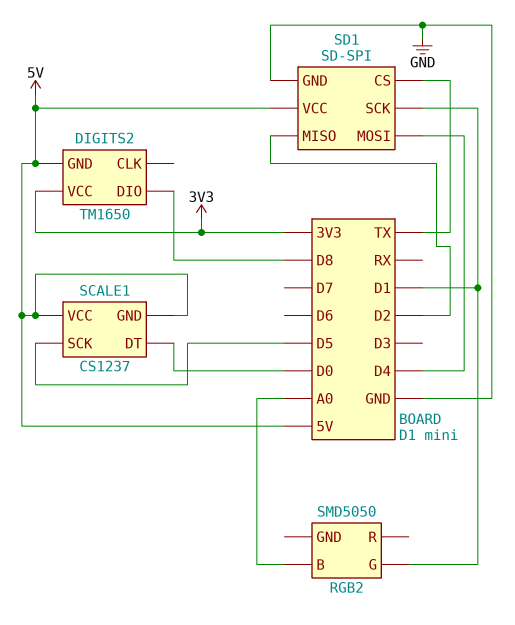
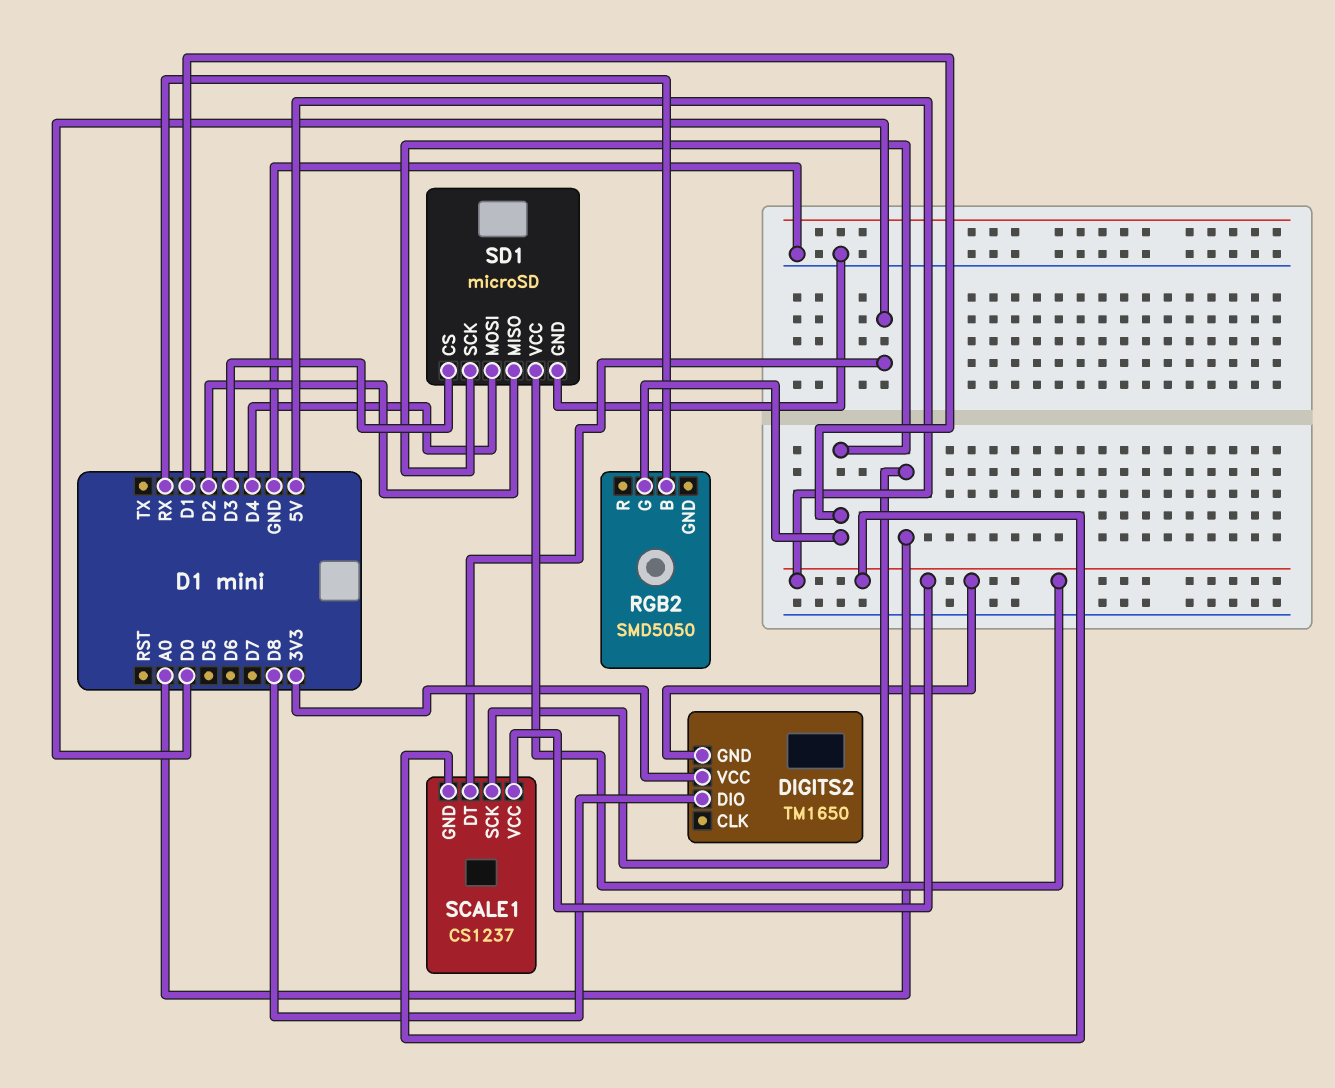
RGB2 pin B: A0 -> RX
SCALE1 pin SCK: D5 -> A0
SD1: SD-SPI -> microSD
SD1 pin CS: TX -> D3

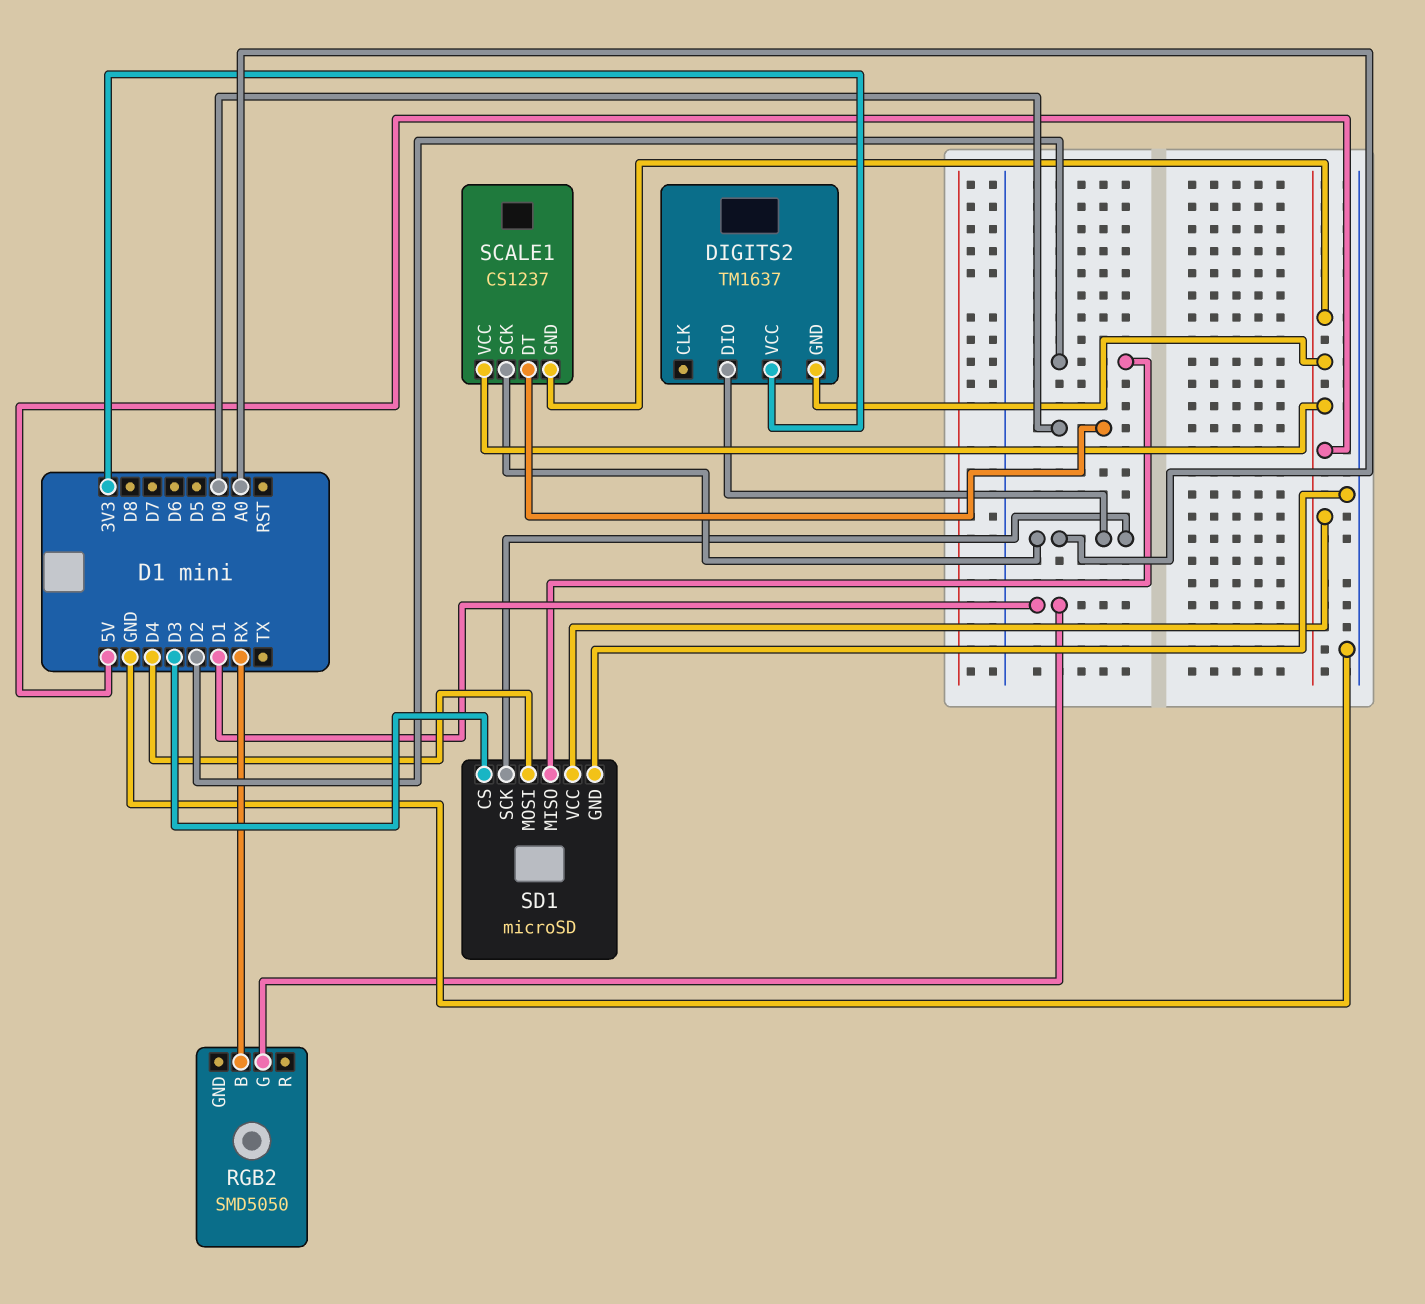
DIGITS2: TM1650 -> TM1637
DIGITS2 pin DIO: D8 -> A0
SD1 pin SCK: D1 -> A0

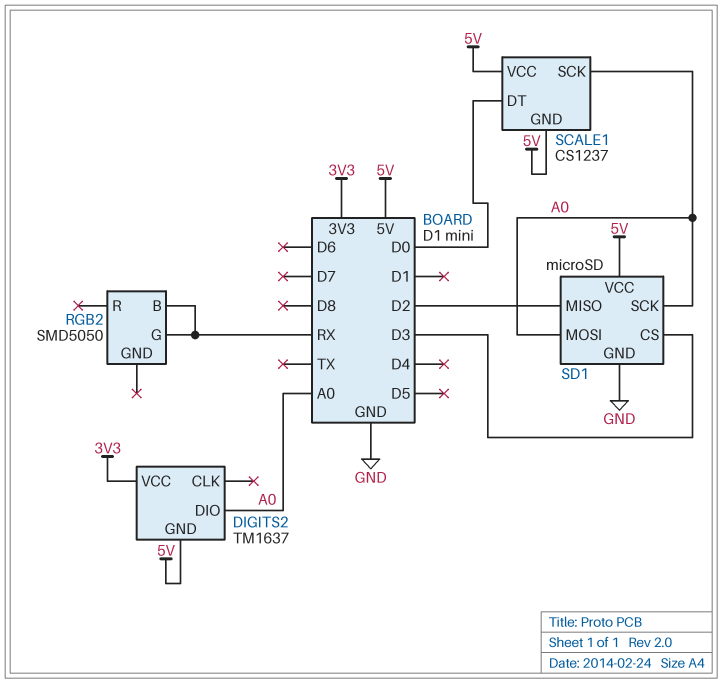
RGB2 pin G: D1 -> RX
SD1 pin MOSI: D4 -> A0

